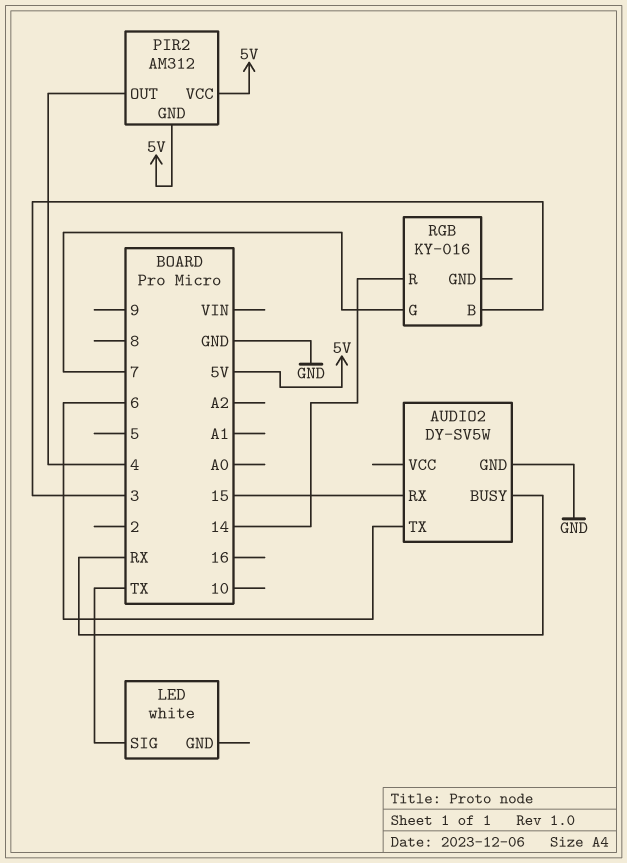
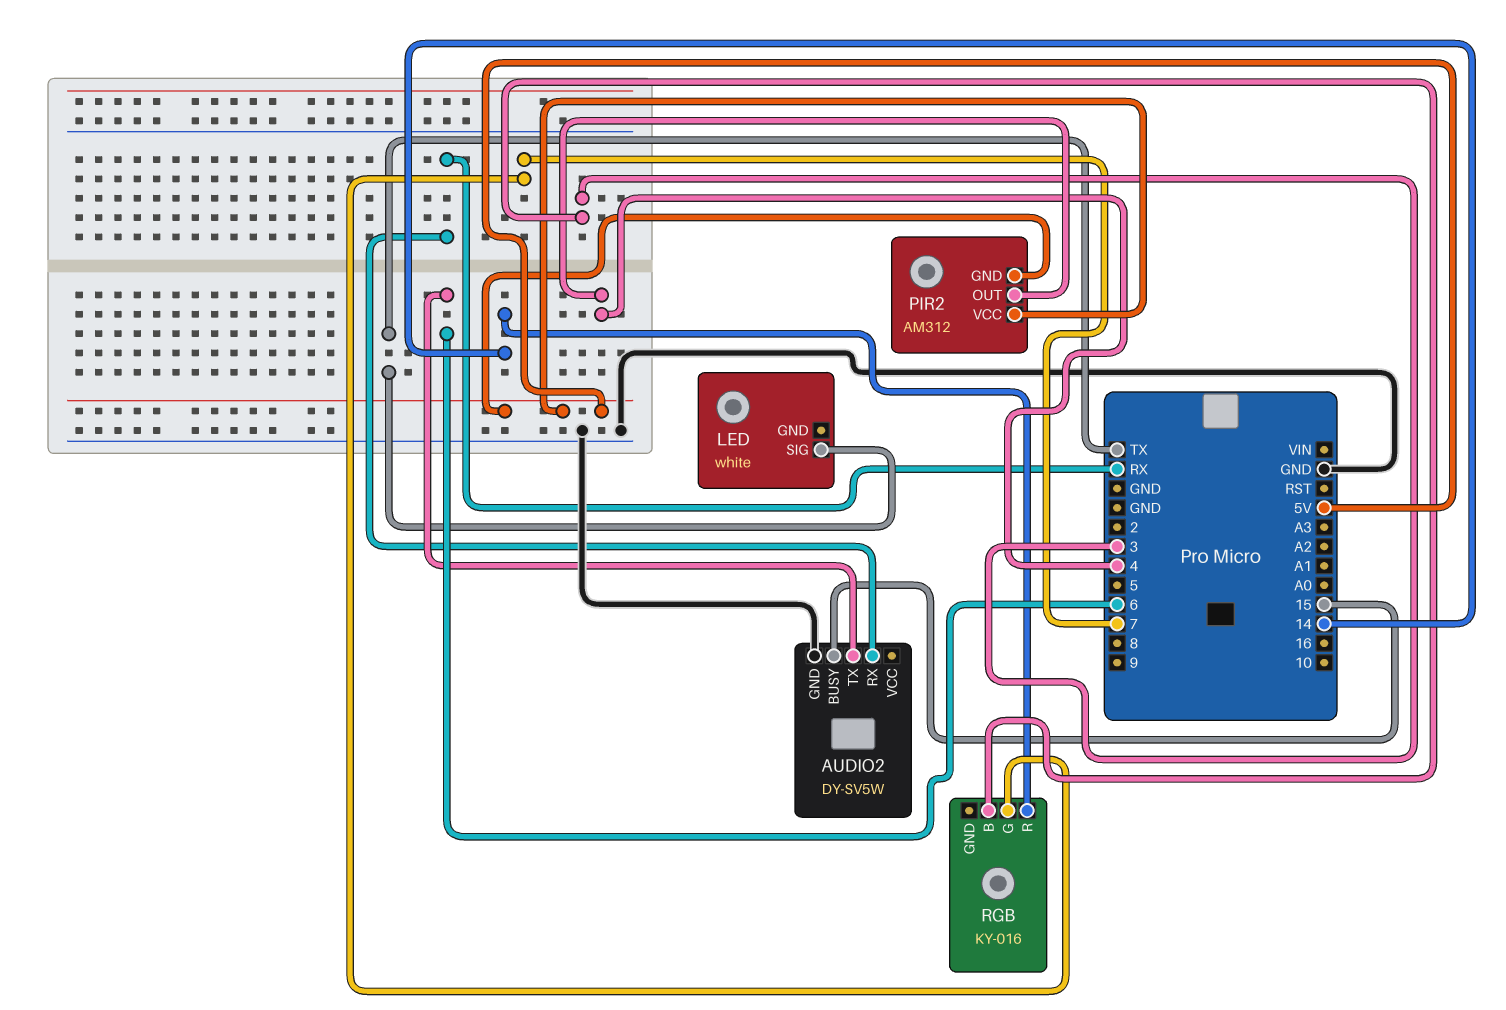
AUDIO2 pin BUSY: RX -> 15
AUDIO2 pin RX: 15 -> RX

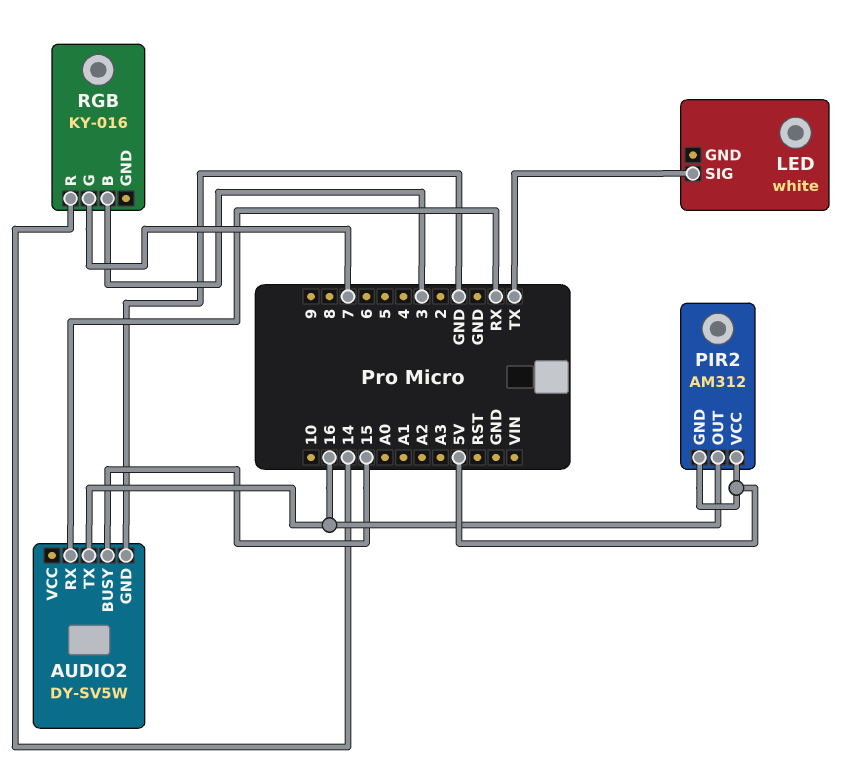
AUDIO2 pin TX: 6 -> 16
PIR2 pin OUT: 4 -> 16

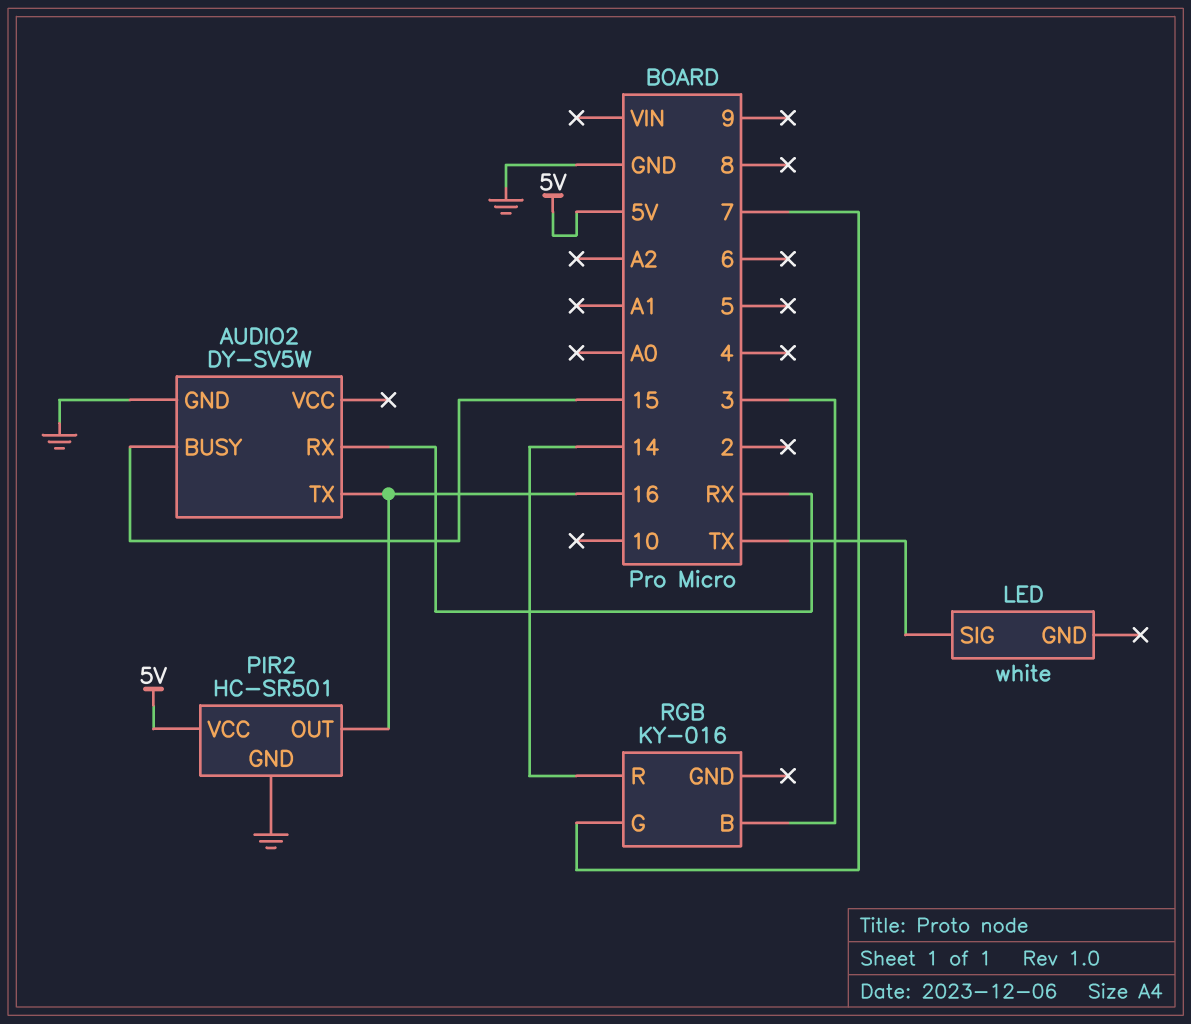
PIR2: AM312 -> HC-SR501
PIR2 pin GND: 5V -> GND

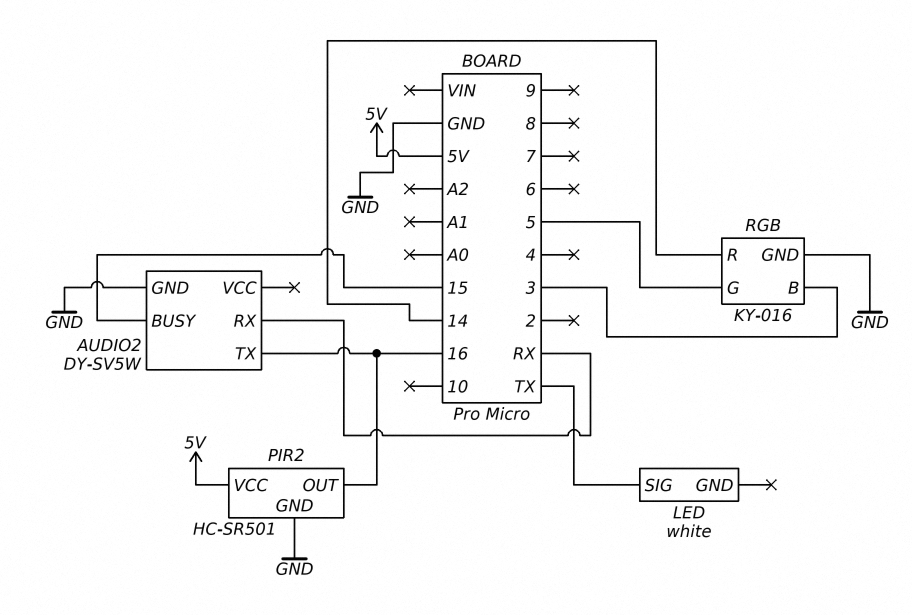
RGB pin G: 7 -> 5
RGB pin GND: none -> GND

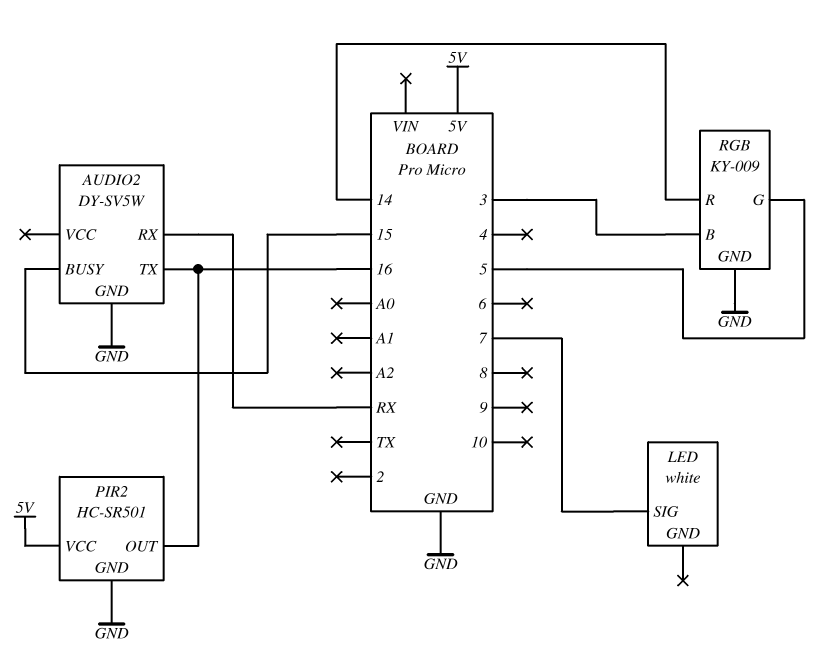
LED pin SIG: TX -> 7
RGB: KY-016 -> KY-009

